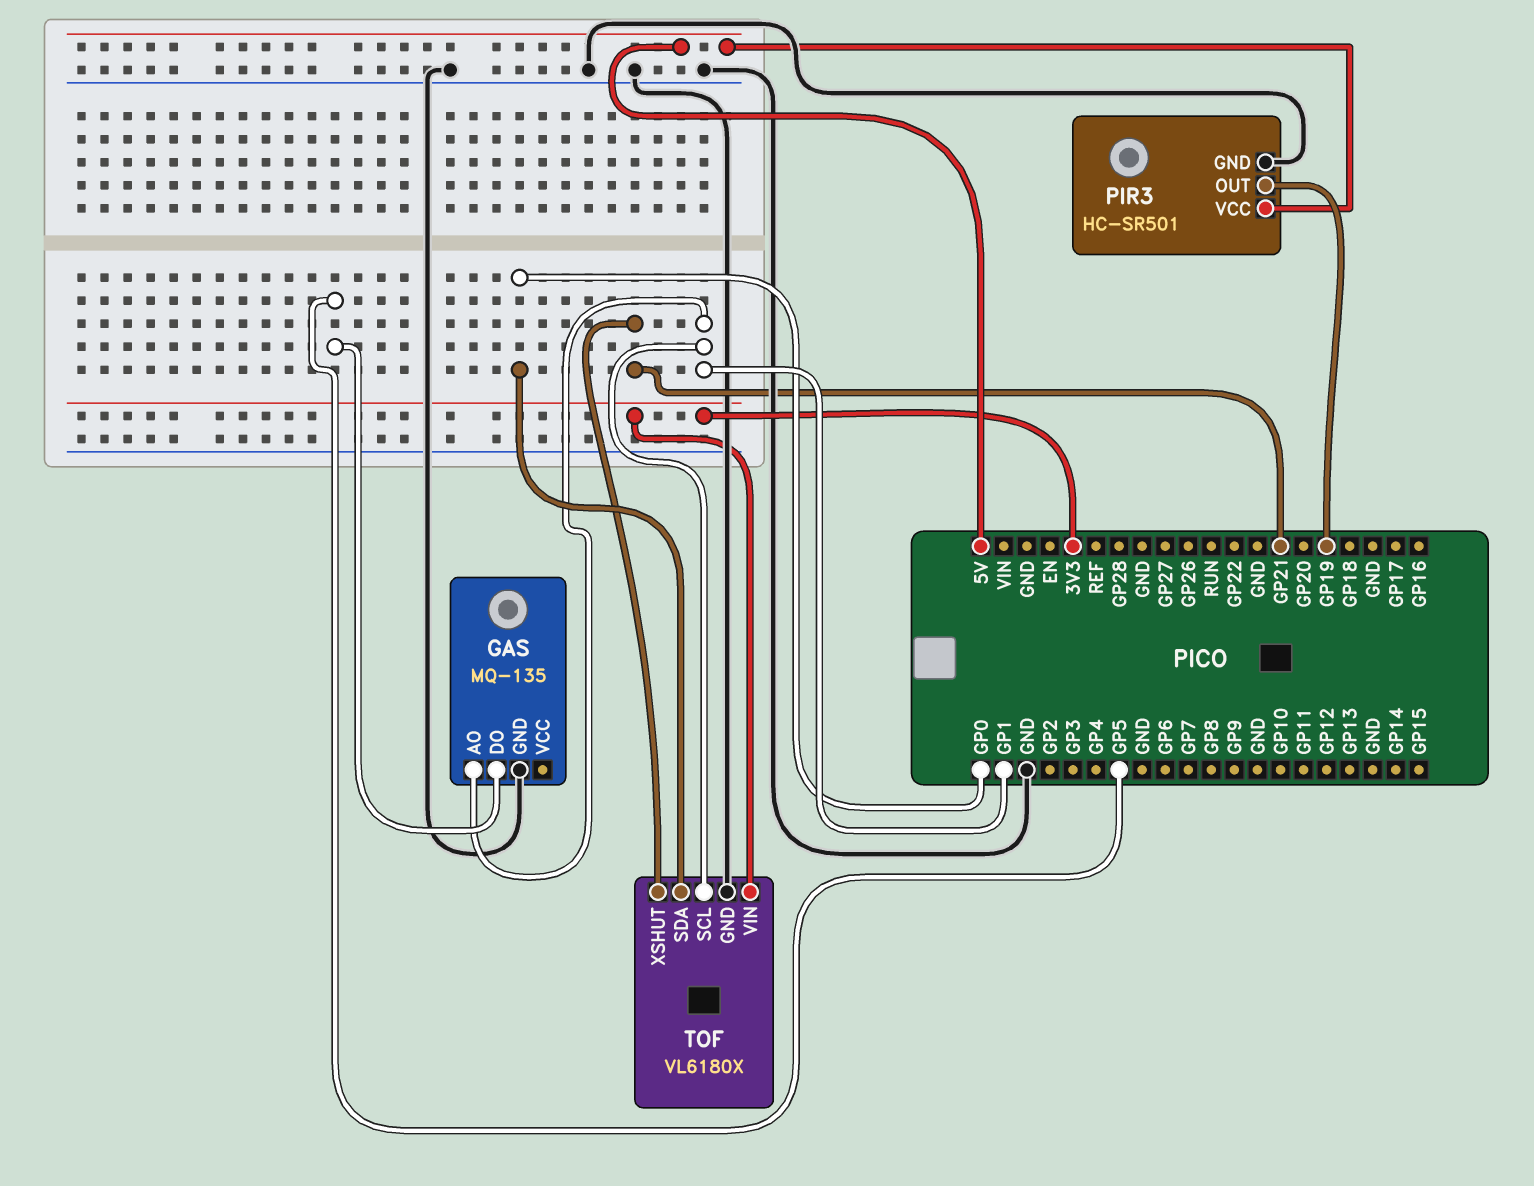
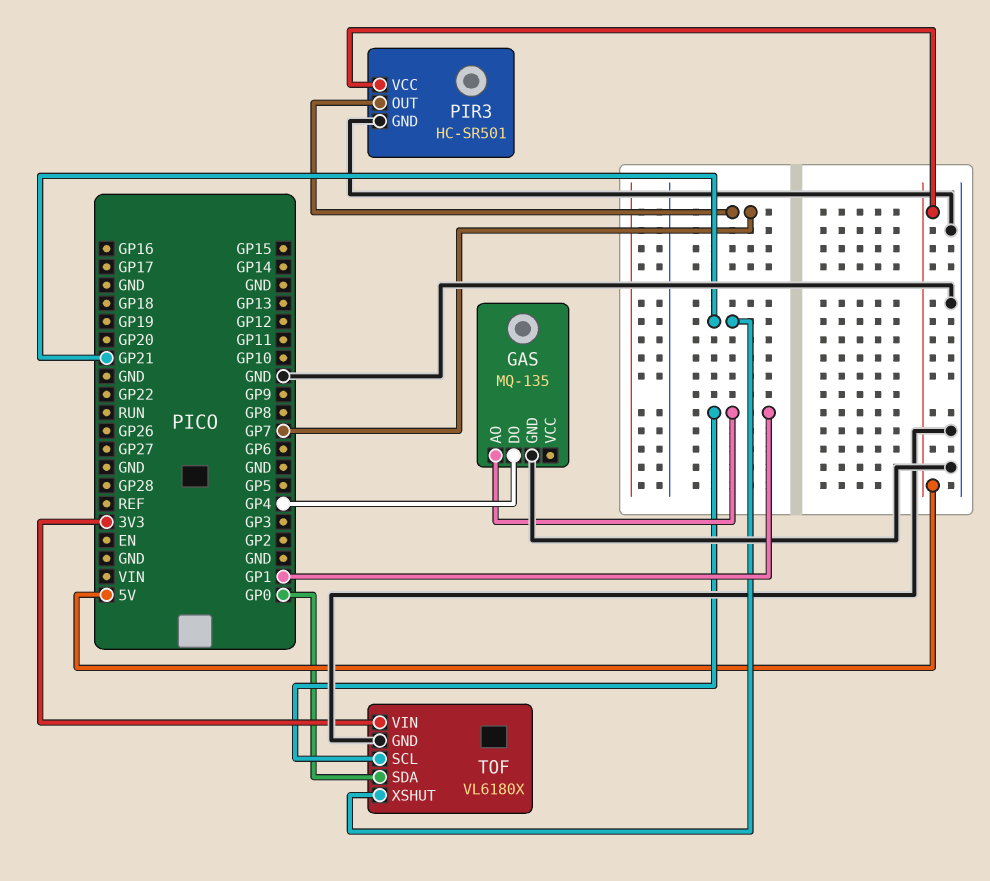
GAS pin DO: GP5 -> GP4
PIR3 pin OUT: GP19 -> GP7

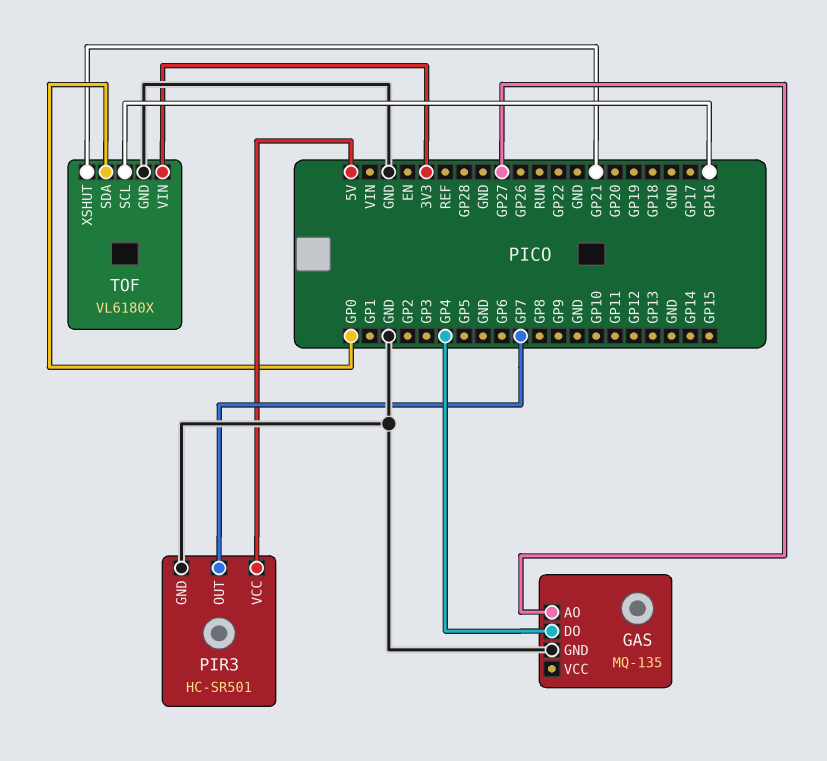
GAS pin AO: GP1 -> GP27
TOF pin SCL: GP1 -> GP16

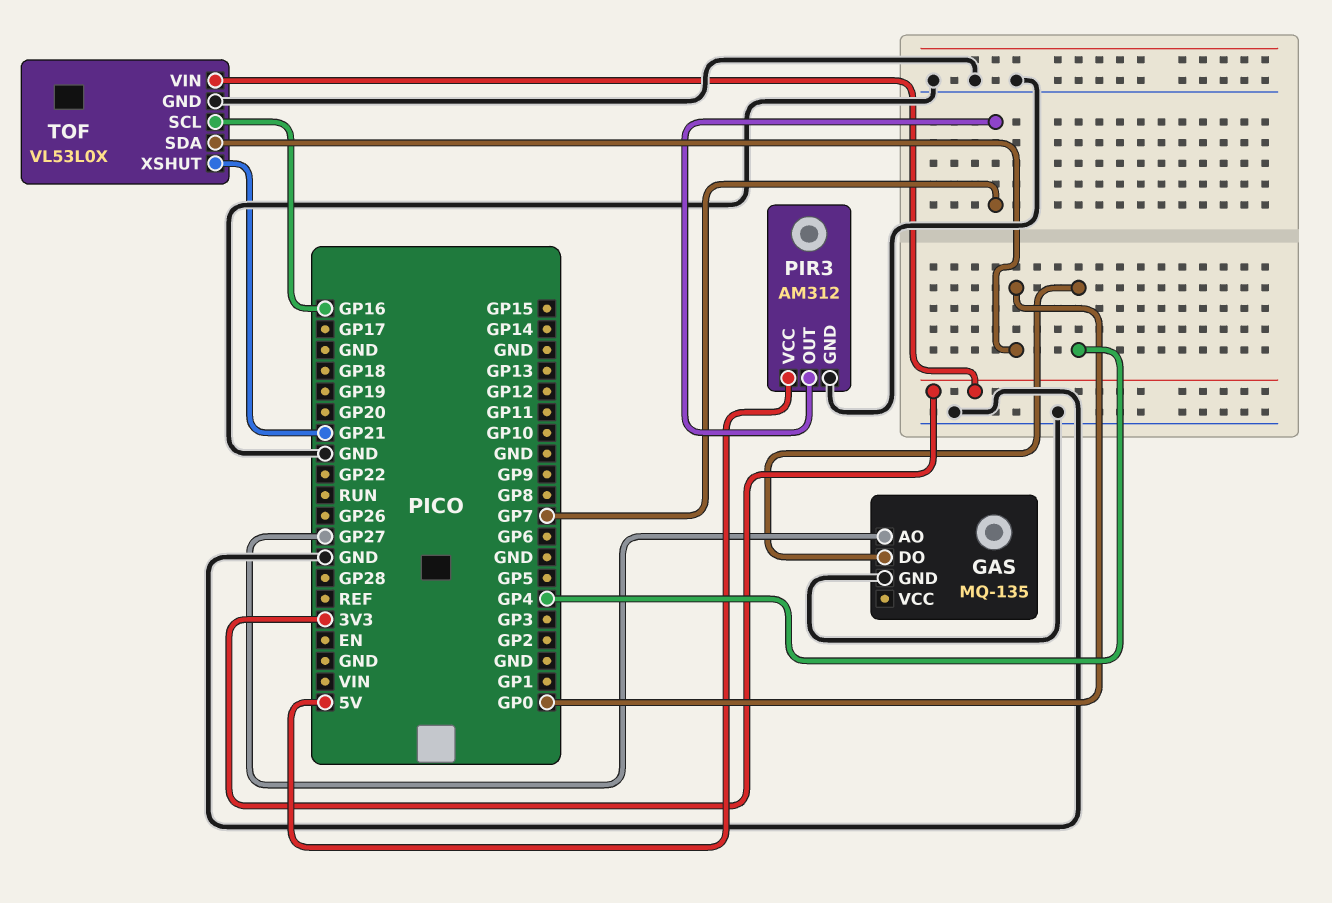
PIR3: HC-SR501 -> AM312
TOF: VL6180X -> VL53L0X

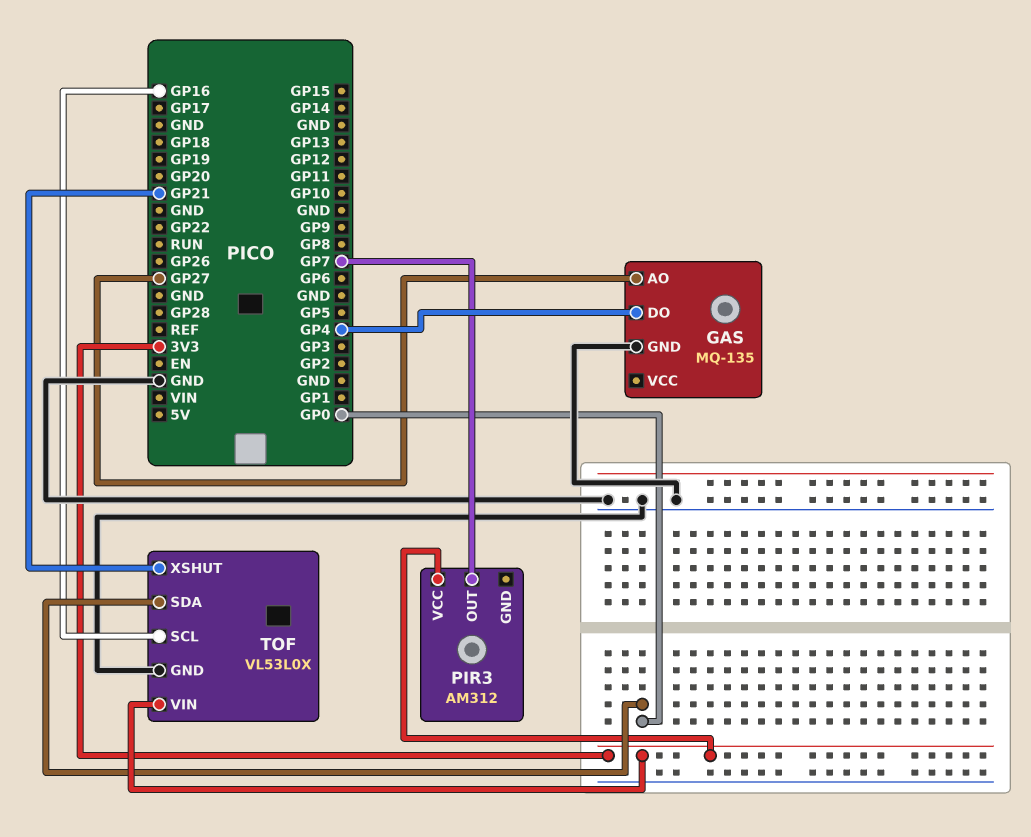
PIR3 pin GND: GND -> none
PIR3 pin VCC: 5V -> 3V3

